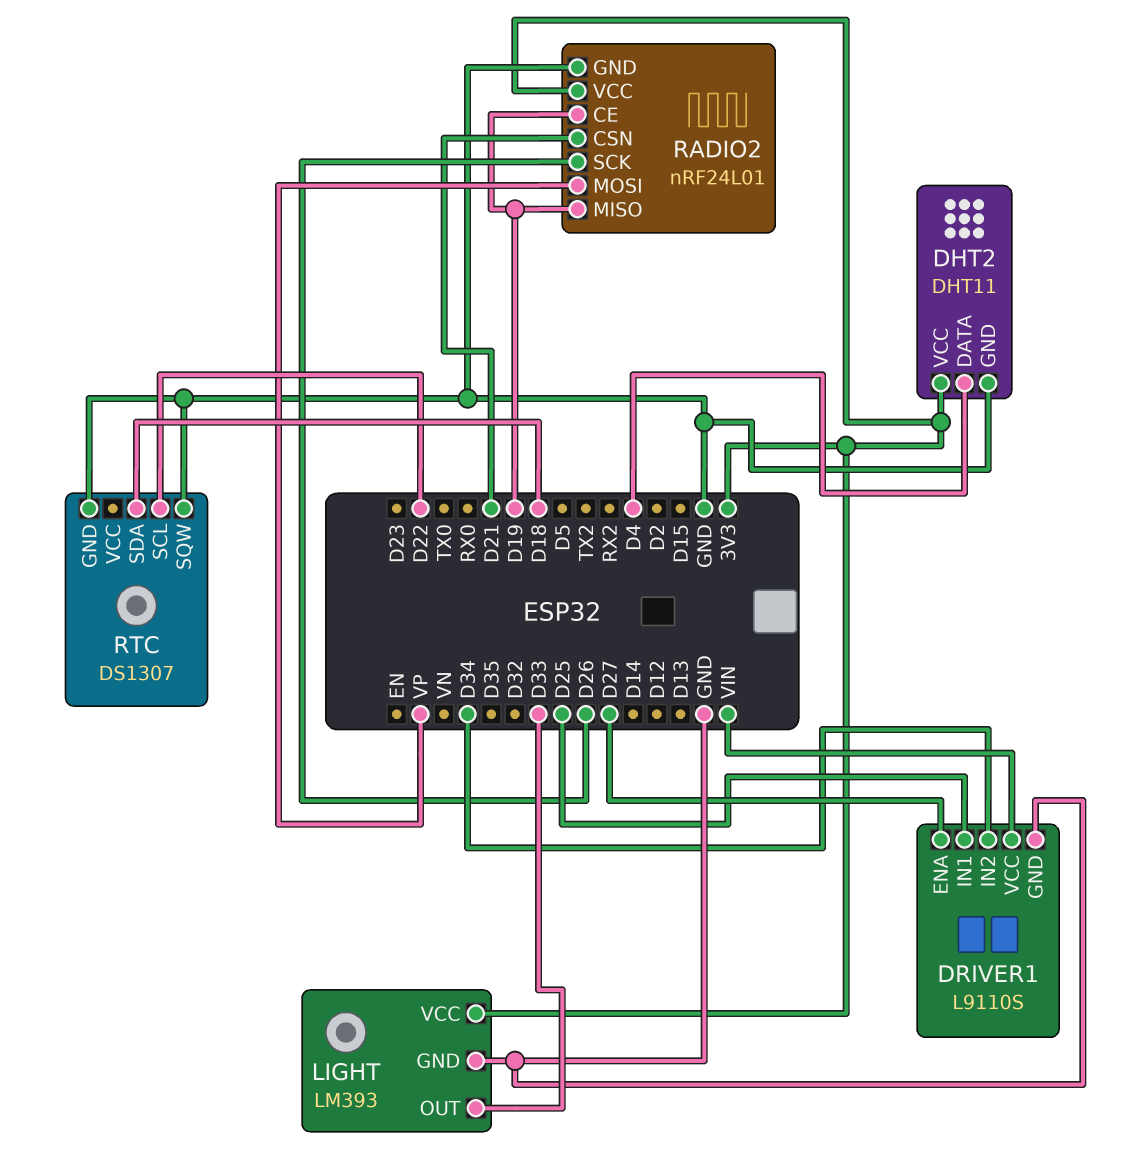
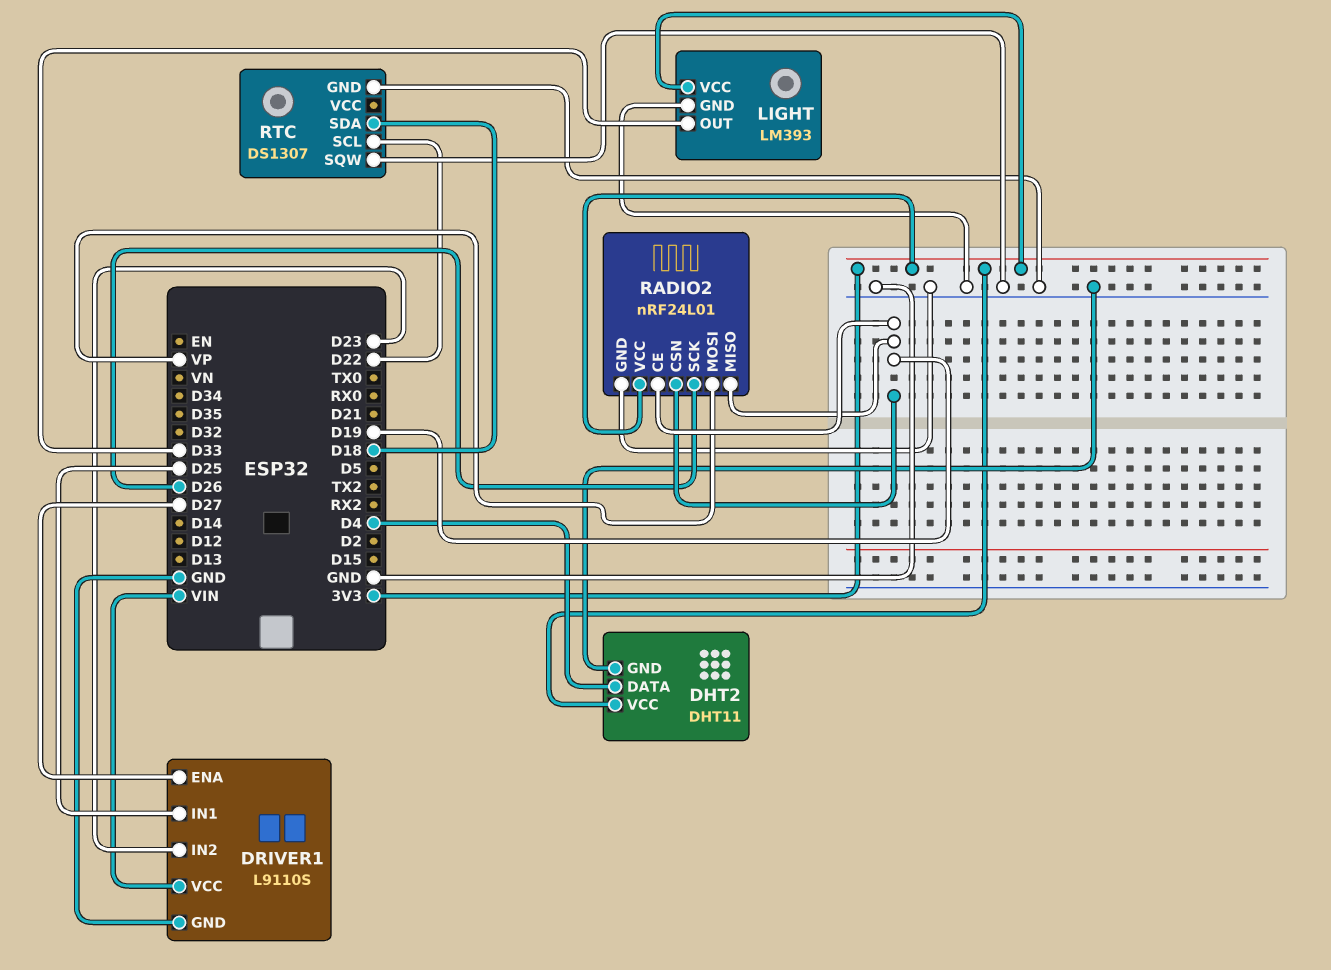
DRIVER1 pin IN2: D34 -> D23
RADIO2 pin CSN: D21 -> D19

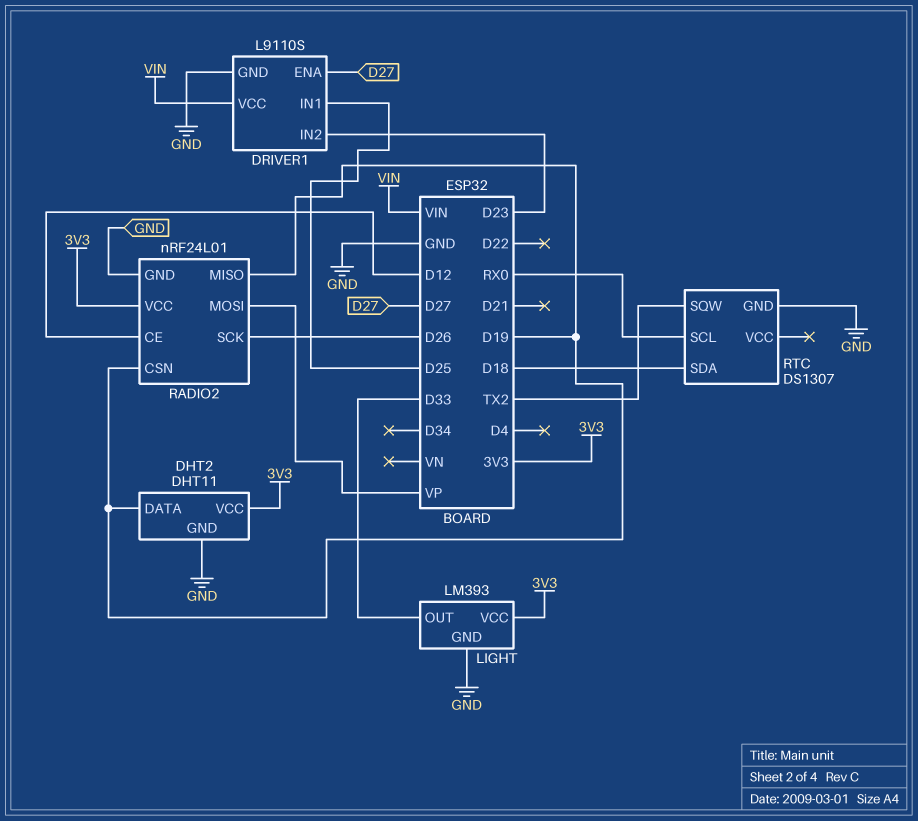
DHT2 pin DATA: D4 -> D19
RADIO2 pin CE: D19 -> D12
RTC pin SCL: D22 -> RX0
RTC pin SQW: GND -> TX2

